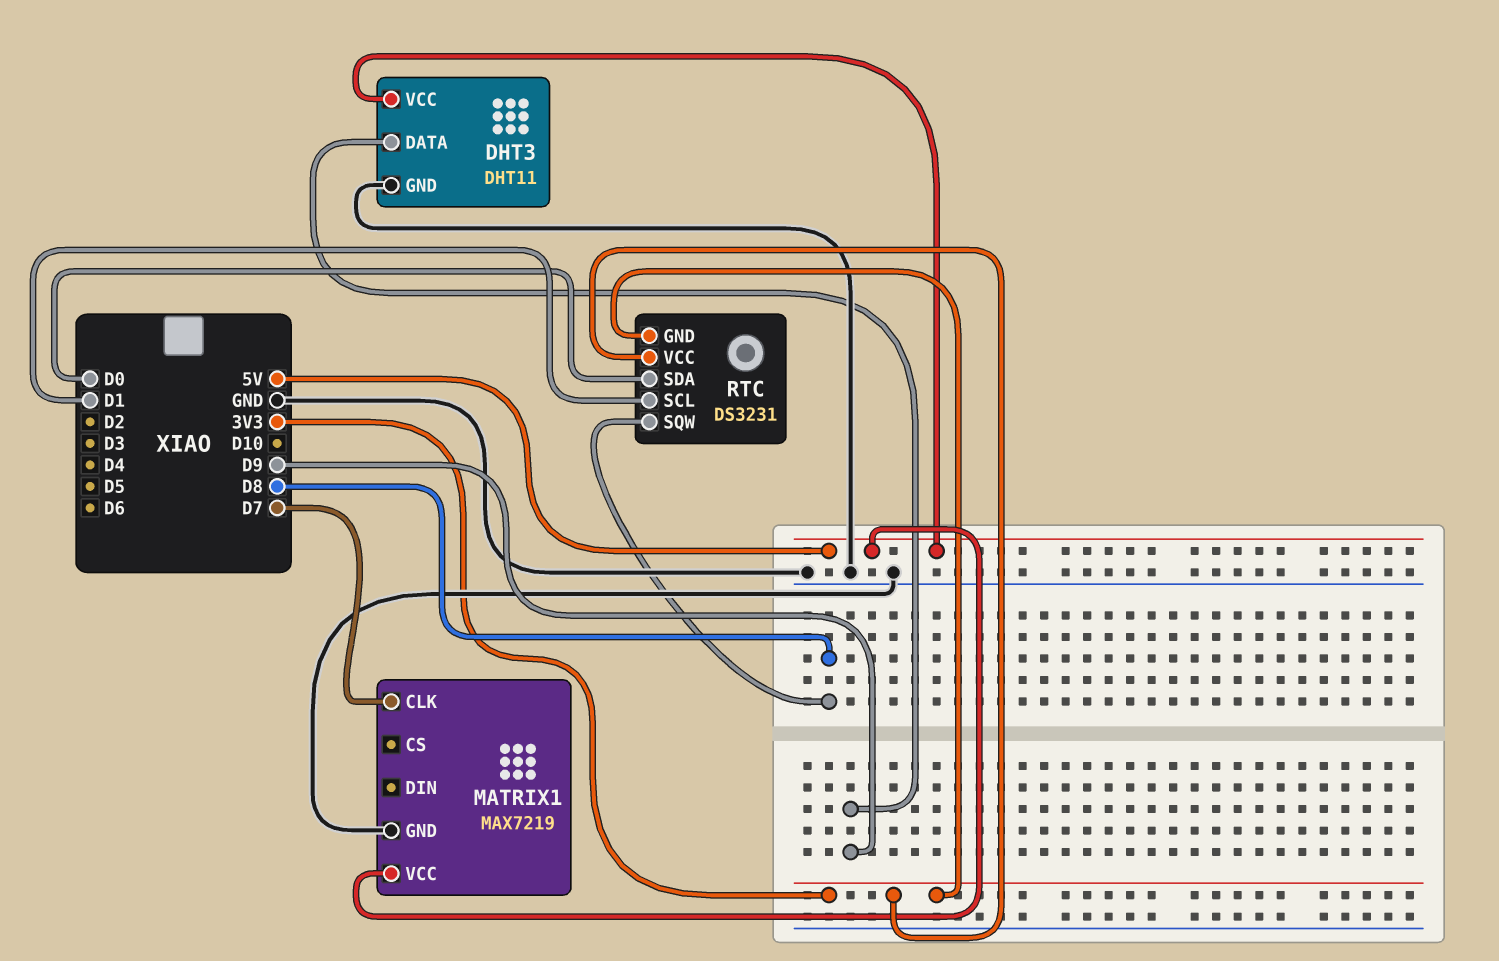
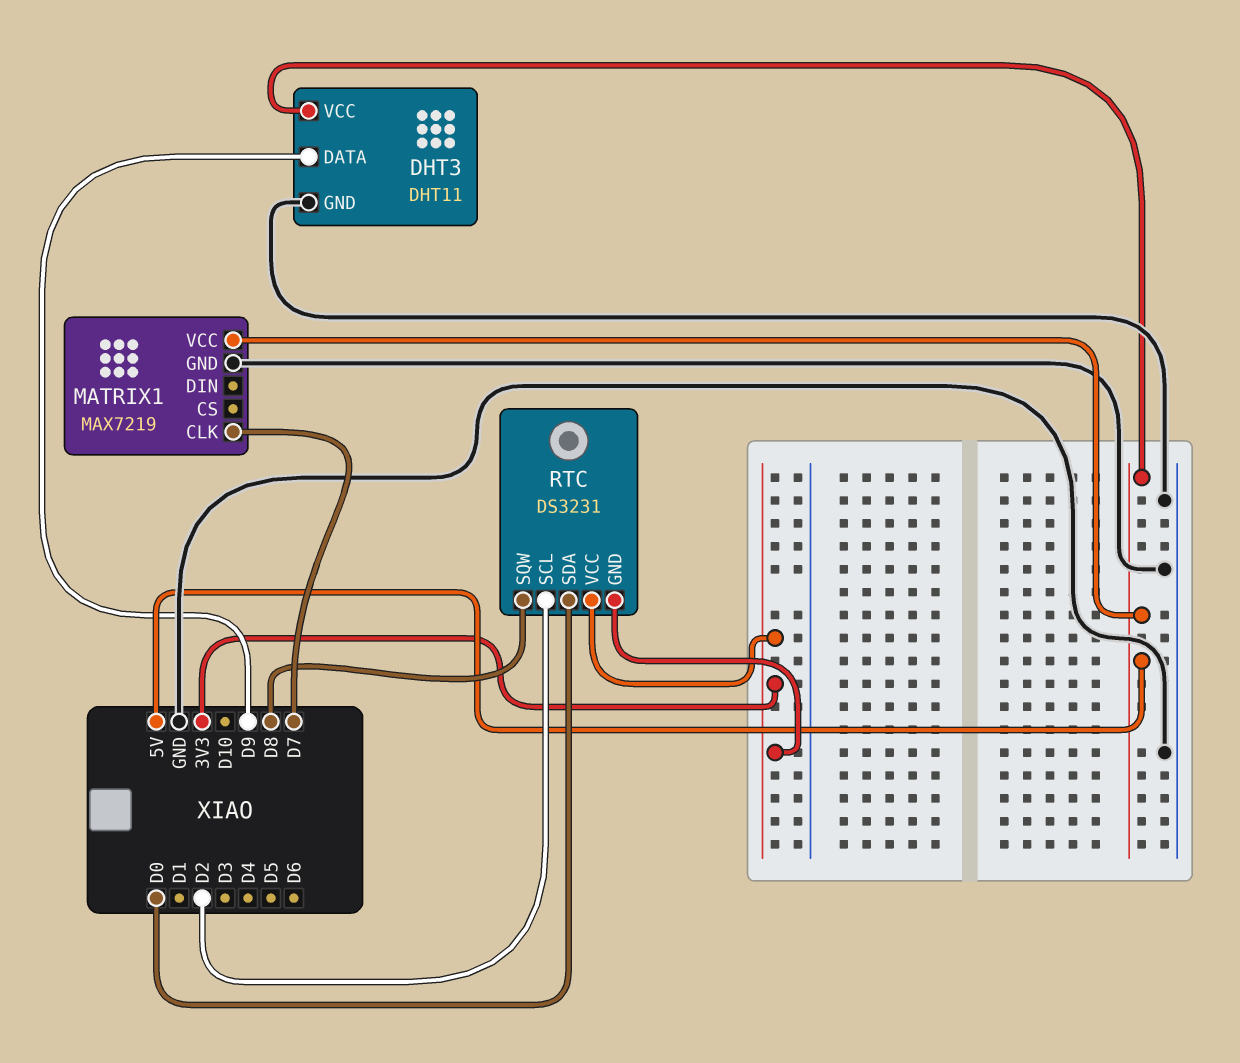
RTC pin SCL: D1 -> D2

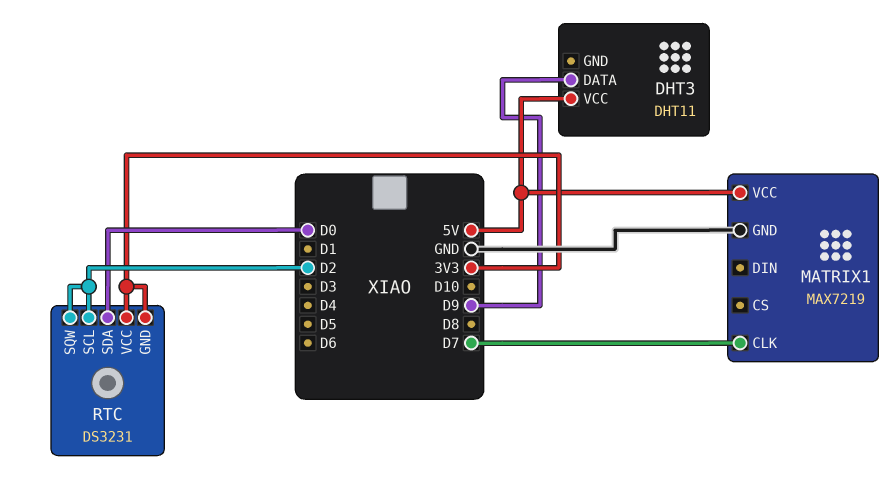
DHT3 pin GND: GND -> none
RTC pin SQW: D8 -> D2

